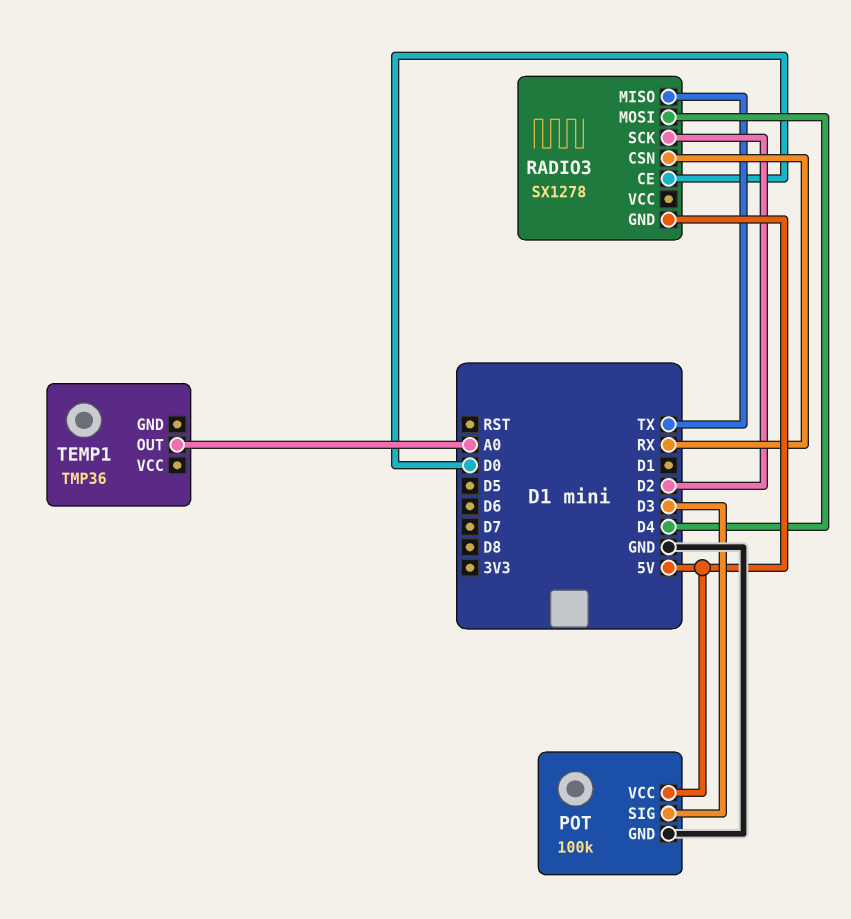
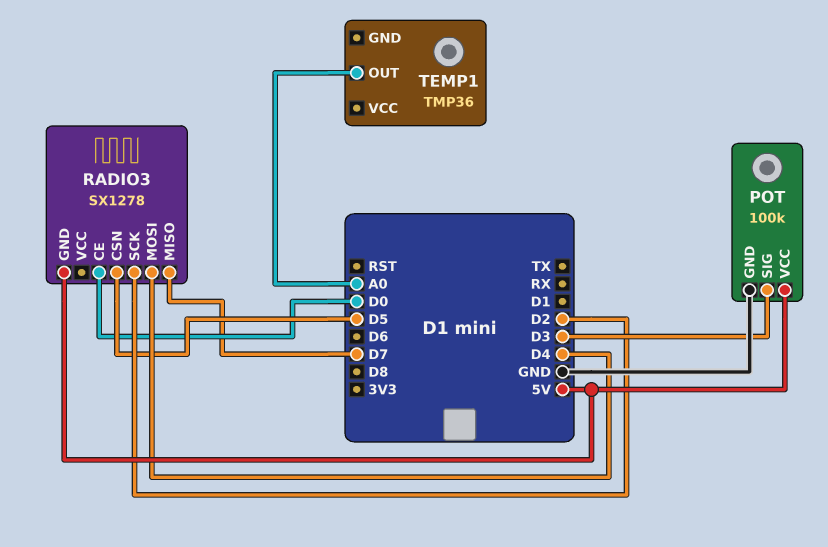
RADIO3 pin CSN: RX -> D5
RADIO3 pin MISO: TX -> D7

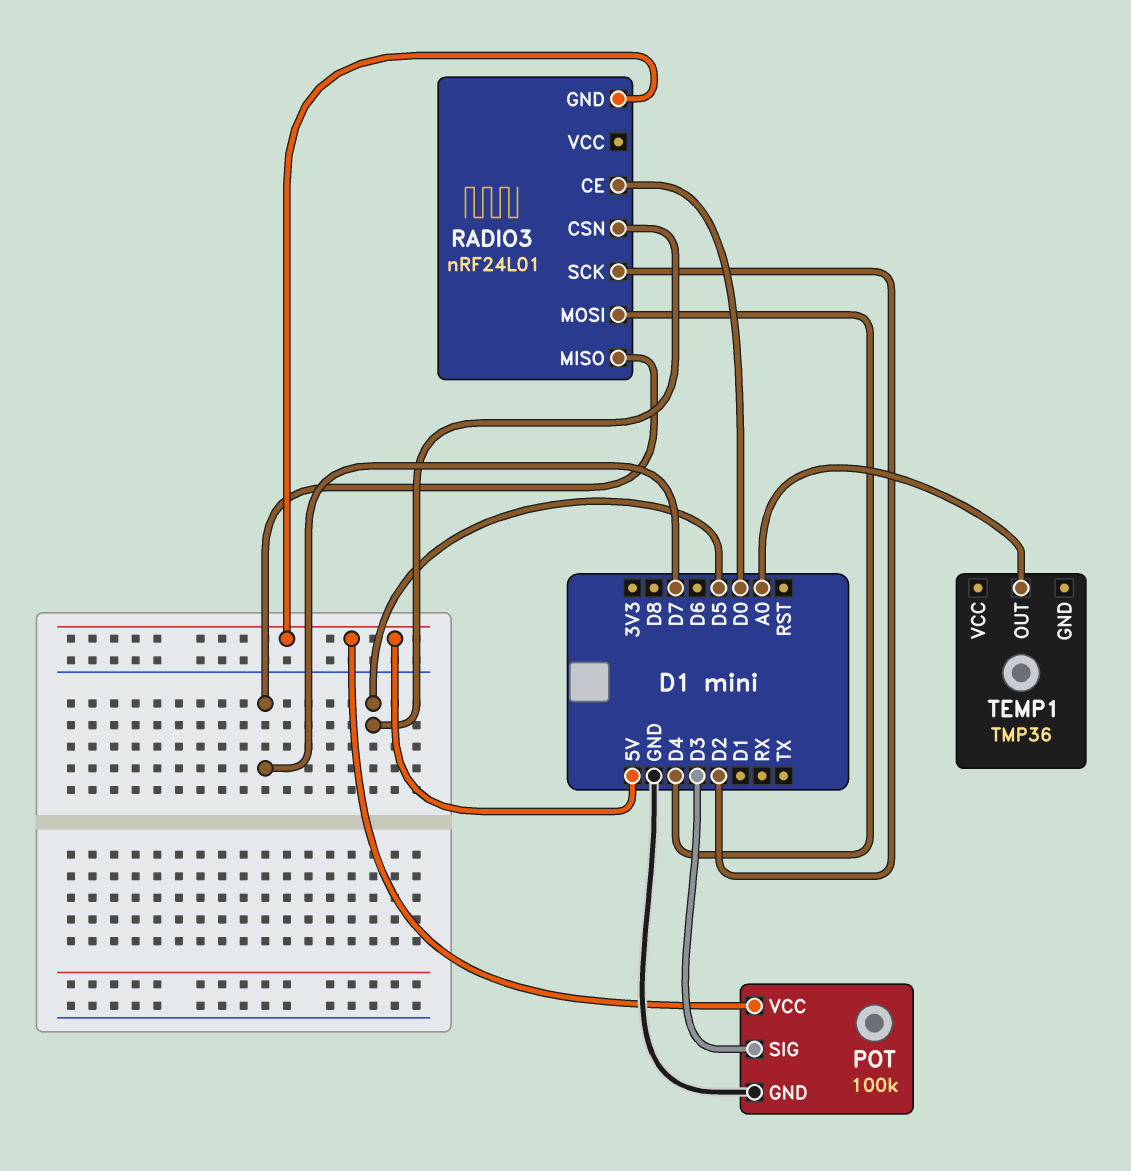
RADIO3: SX1278 -> nRF24L01

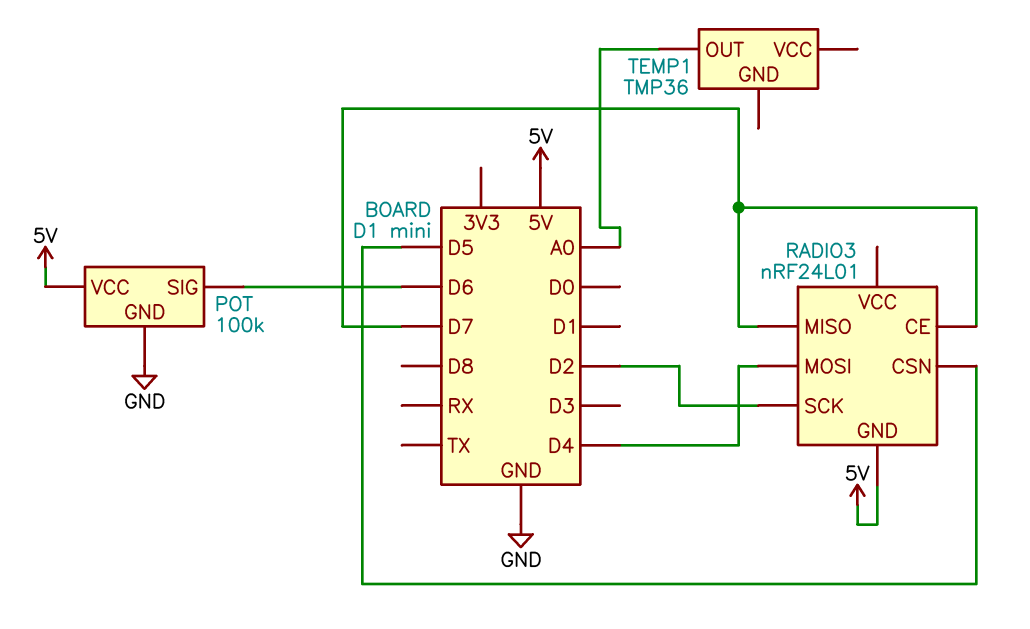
POT pin SIG: D3 -> D6
RADIO3 pin CE: D0 -> D7

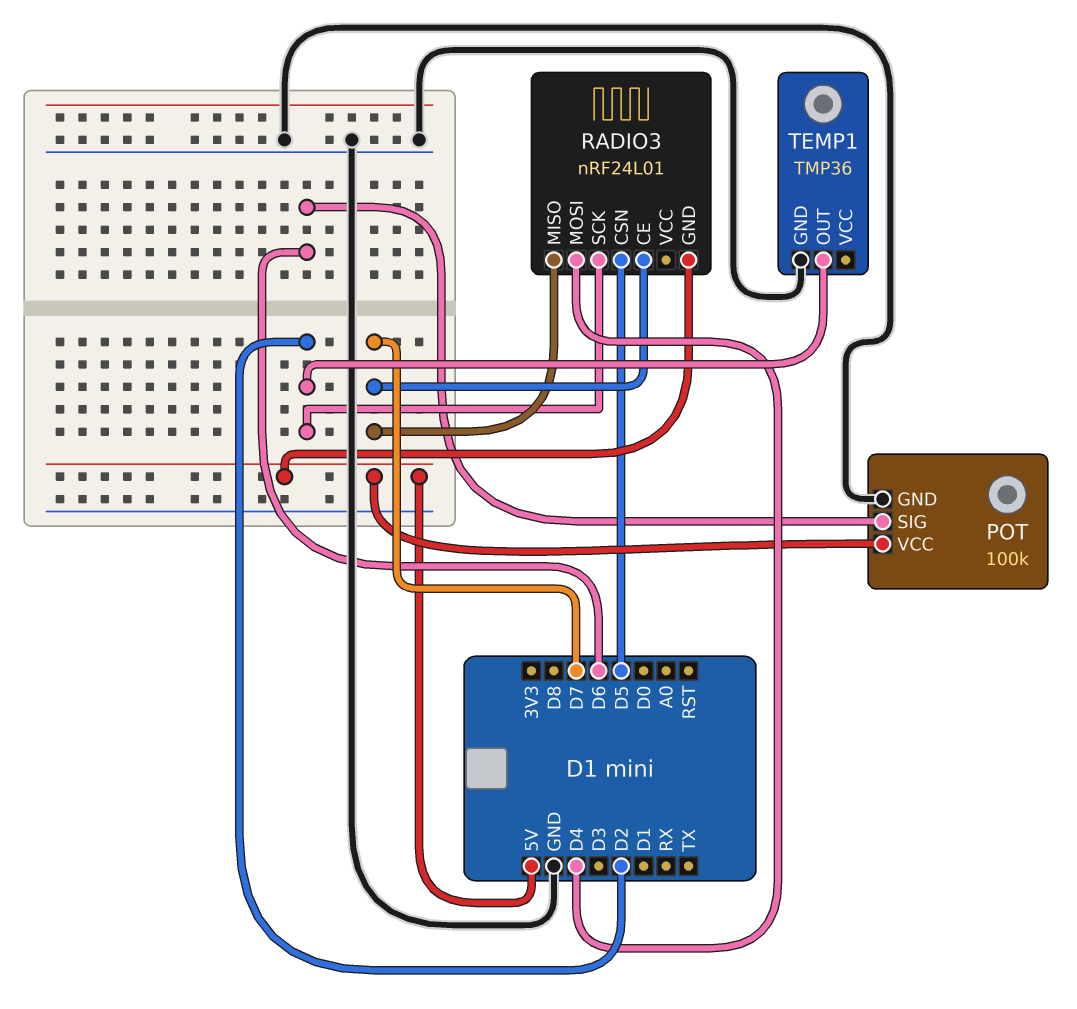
TEMP1 pin GND: none -> GND
TEMP1 pin OUT: A0 -> D2

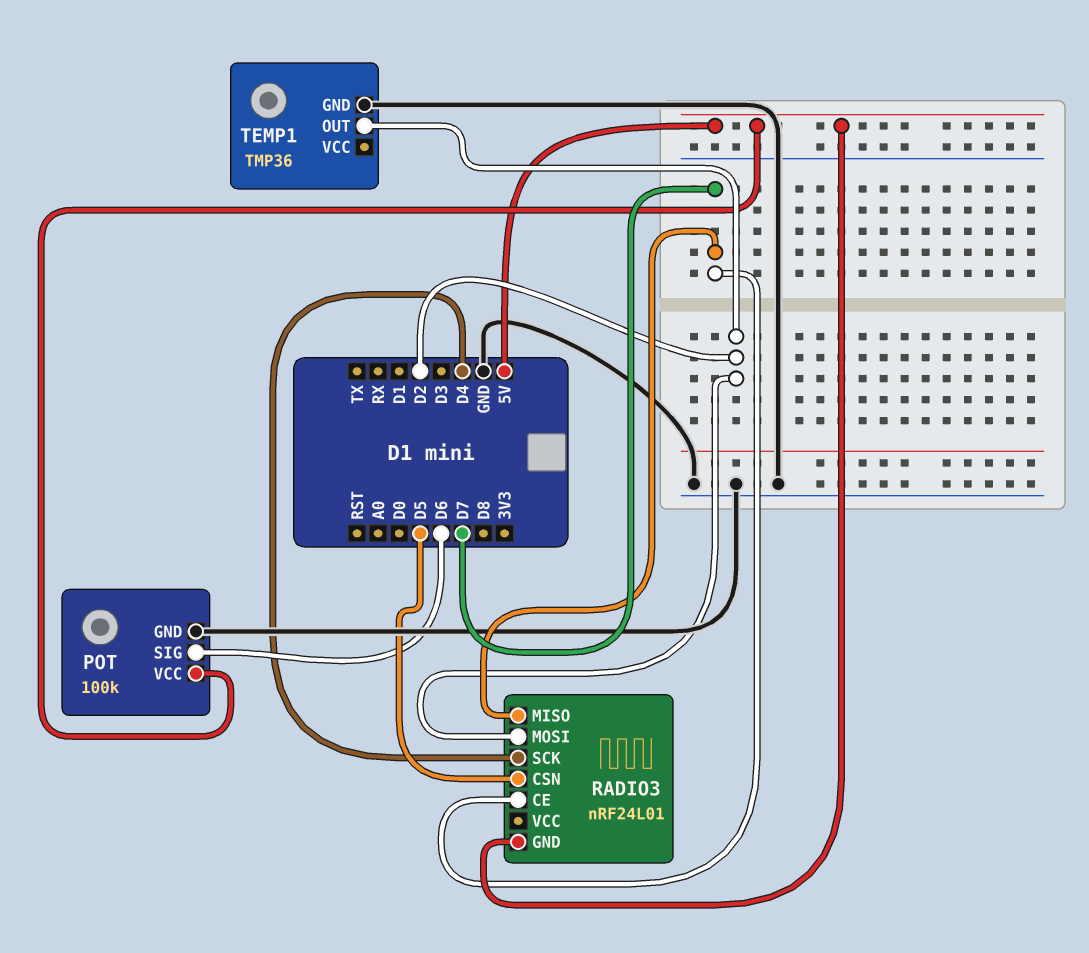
RADIO3 pin MOSI: D4 -> D2
RADIO3 pin SCK: D2 -> D4

